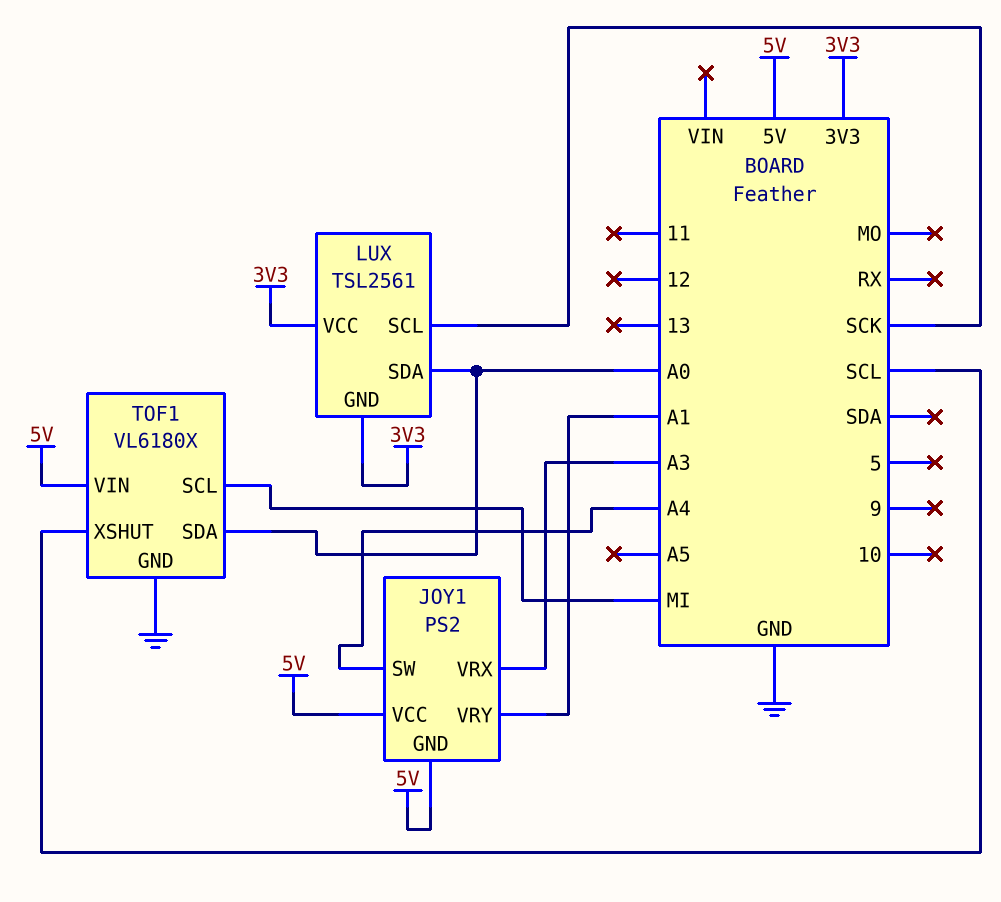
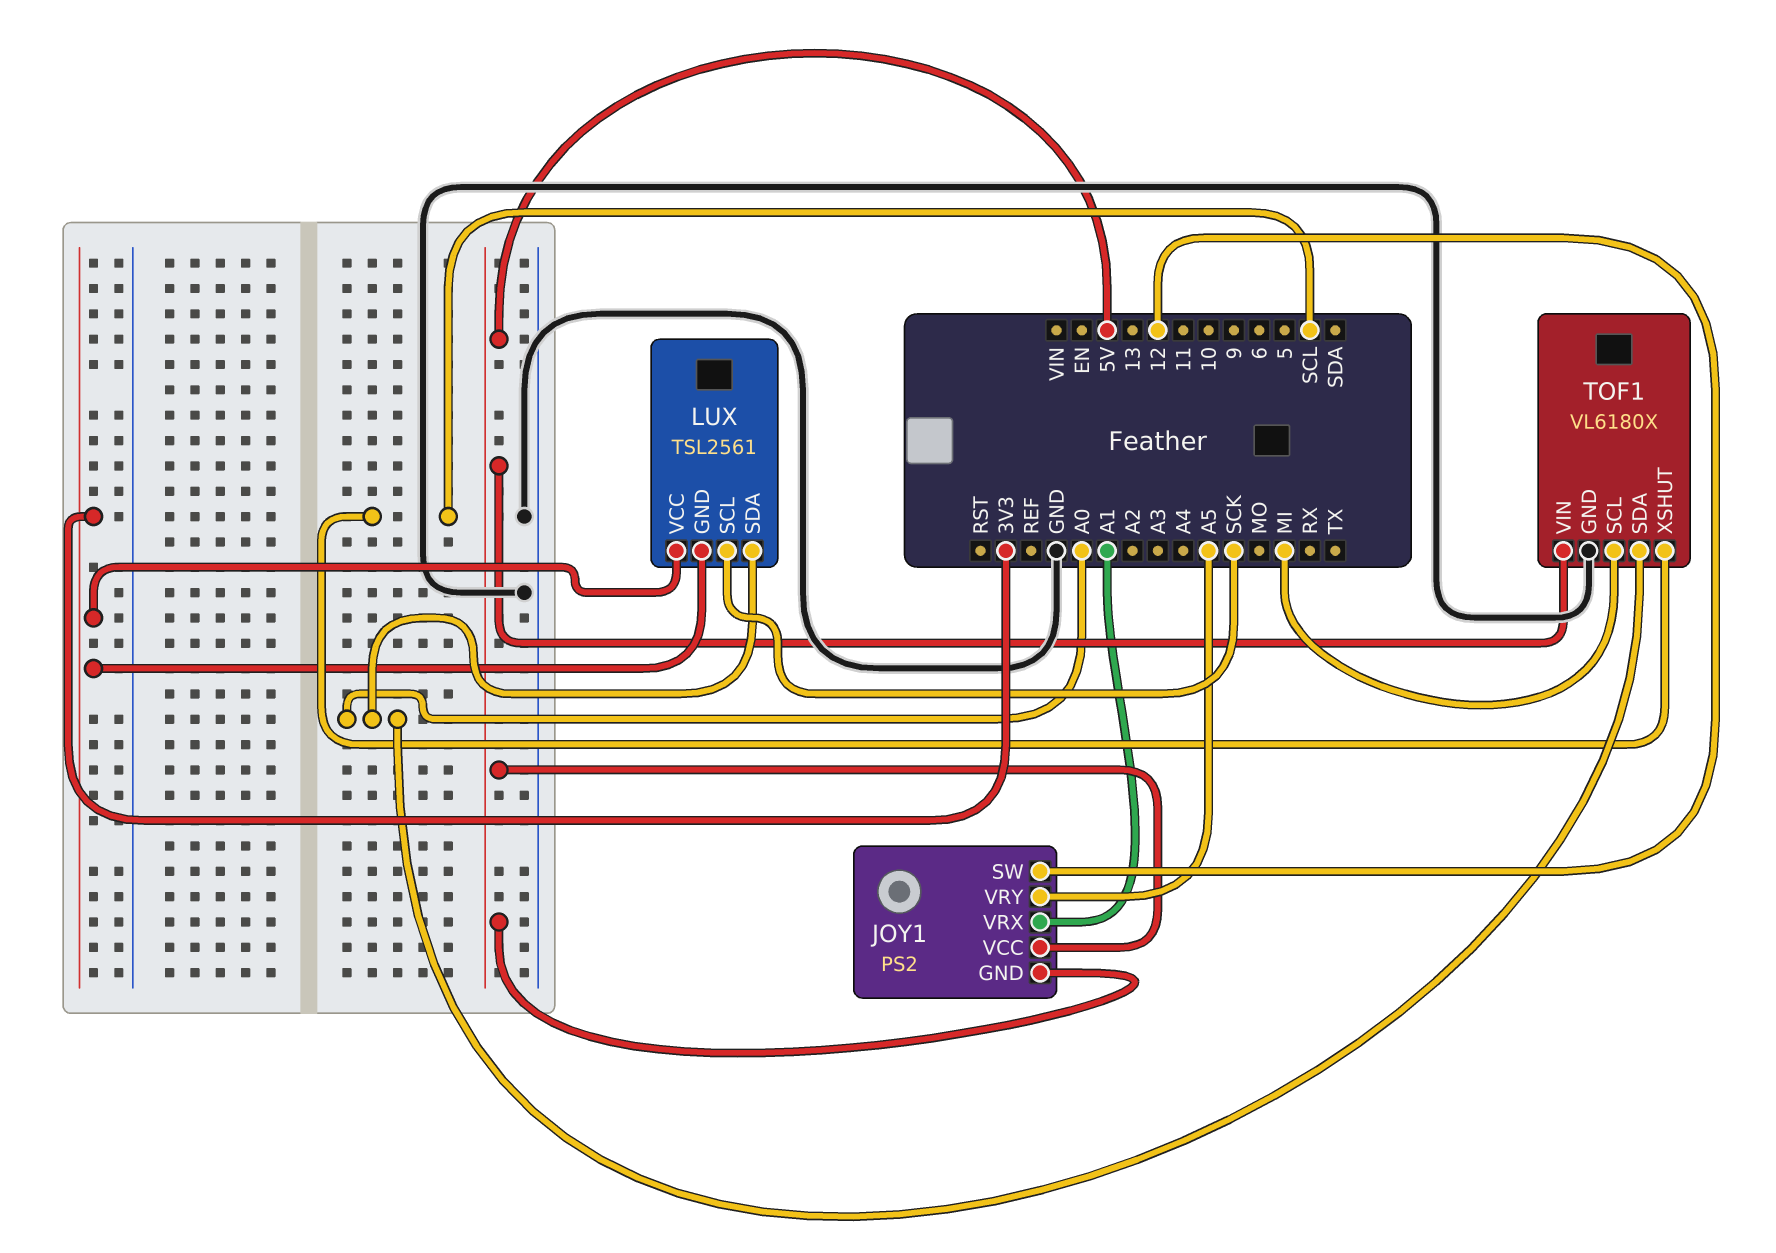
JOY1 pin SW: A4 -> 12
JOY1 pin VRX: A3 -> A1
JOY1 pin VRY: A1 -> A5

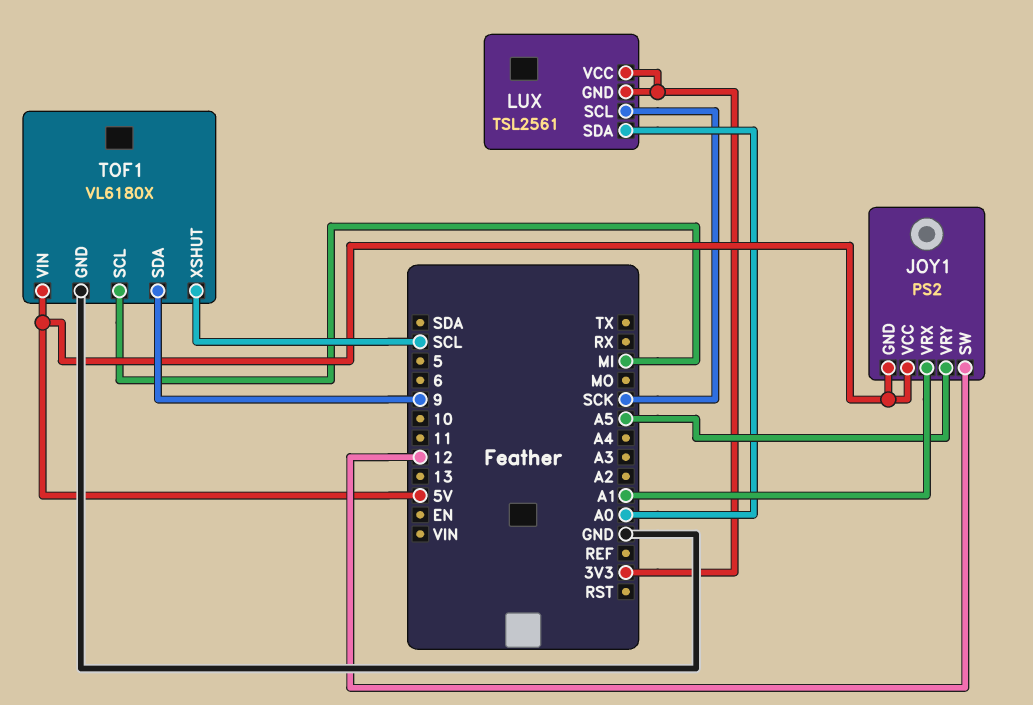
TOF1 pin SDA: A0 -> 9

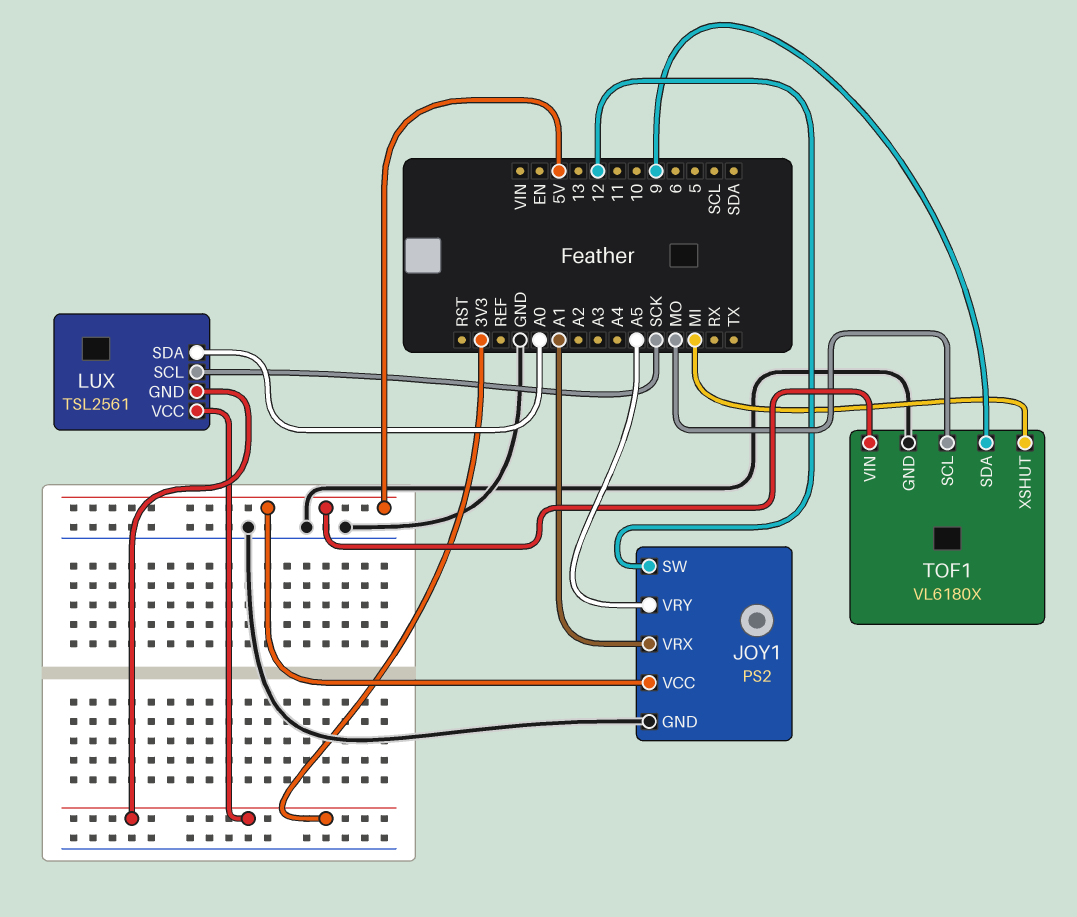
JOY1 pin GND: 5V -> GND
TOF1 pin SCL: MI -> MO
TOF1 pin XSHUT: SCL -> MI

